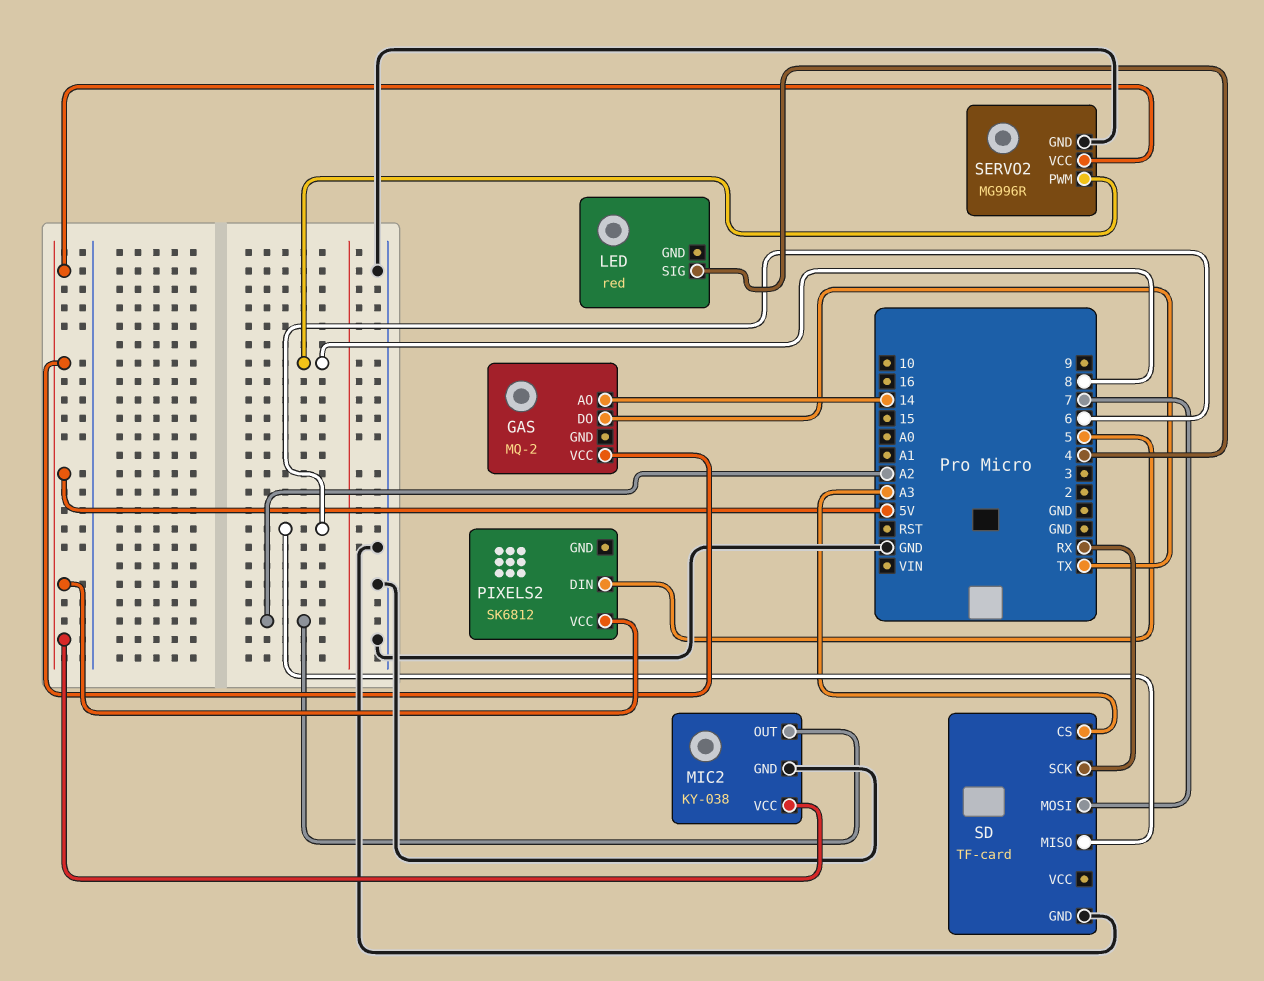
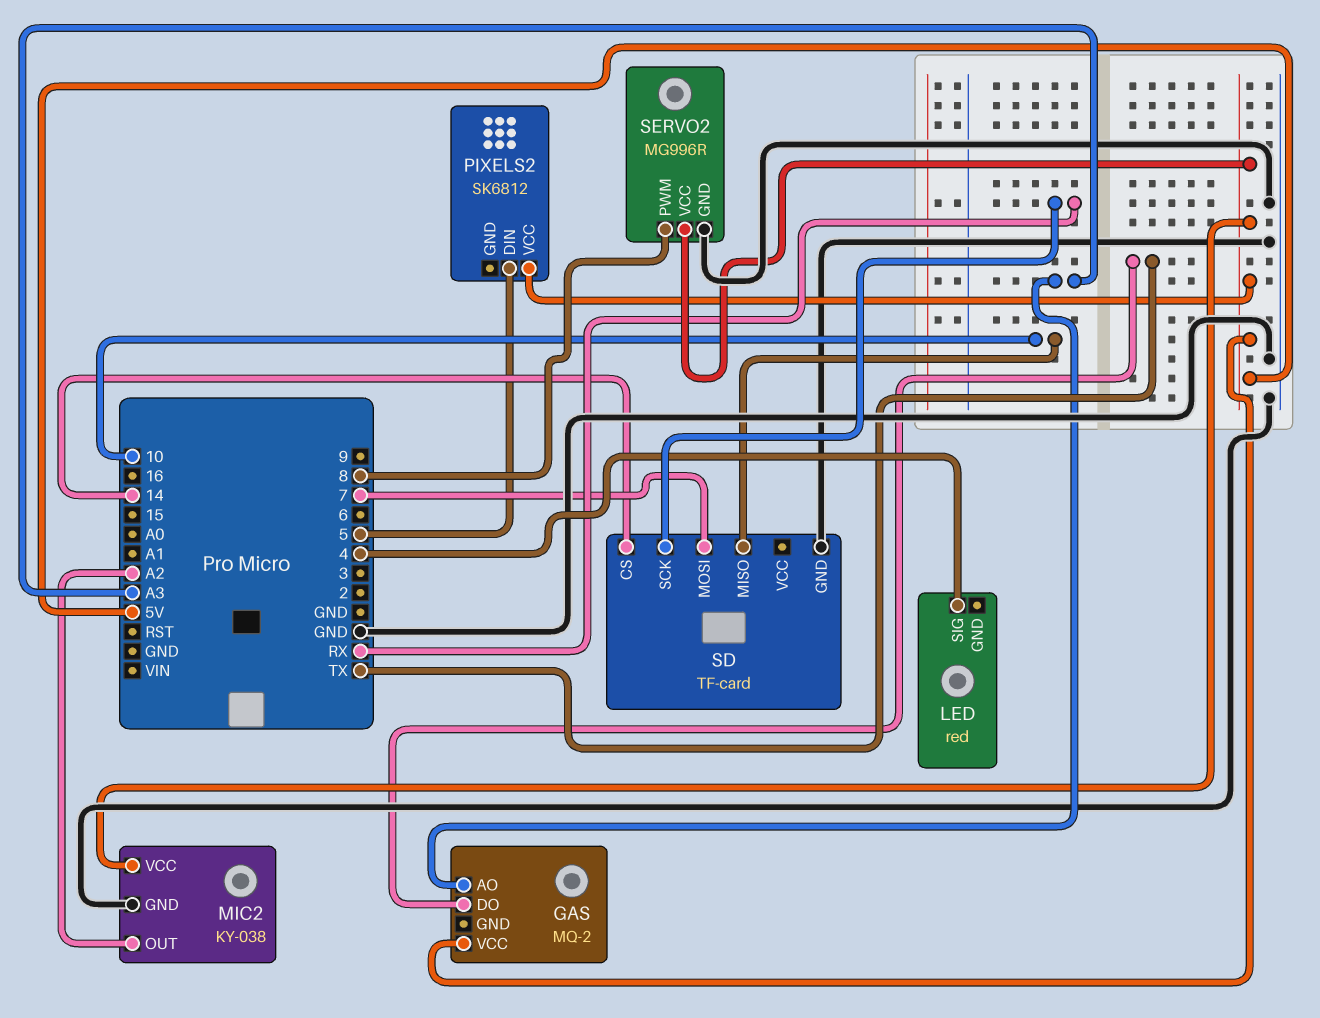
GAS pin AO: 14 -> A3
SD pin CS: A3 -> 14
SD pin MISO: 6 -> 10

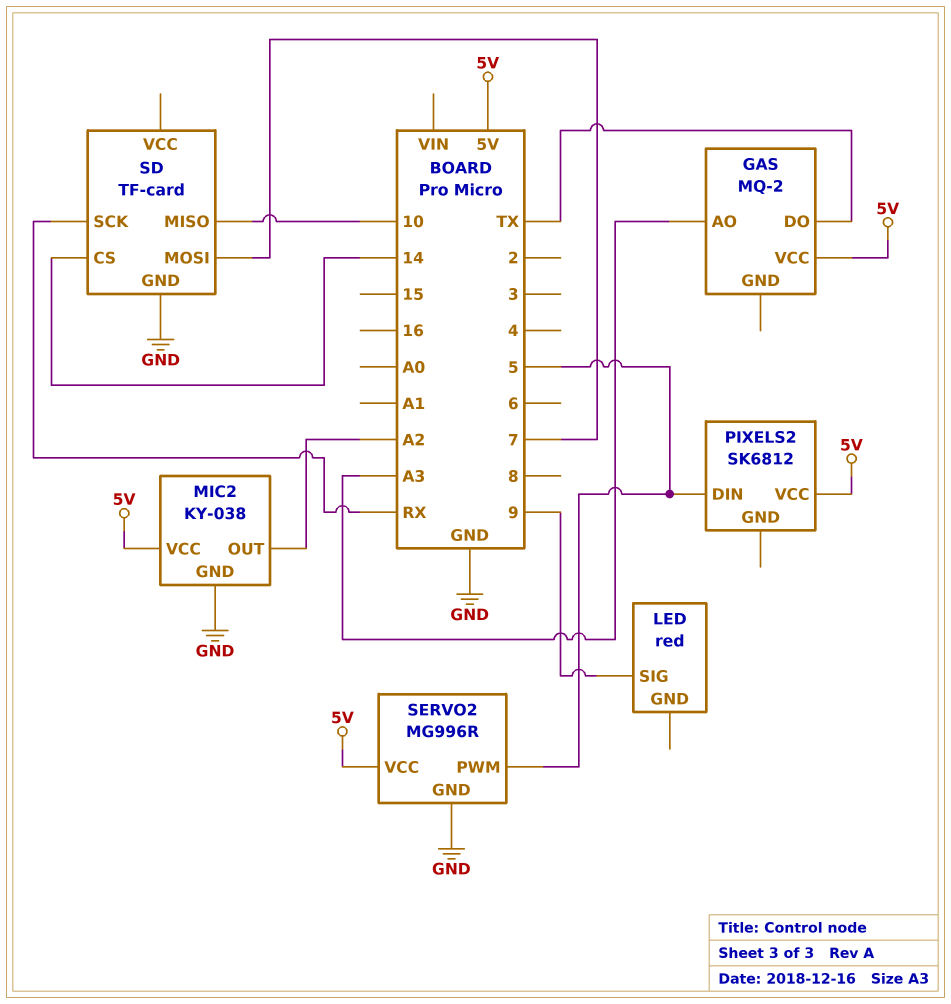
LED pin SIG: 4 -> 9
SERVO2 pin PWM: 8 -> 5

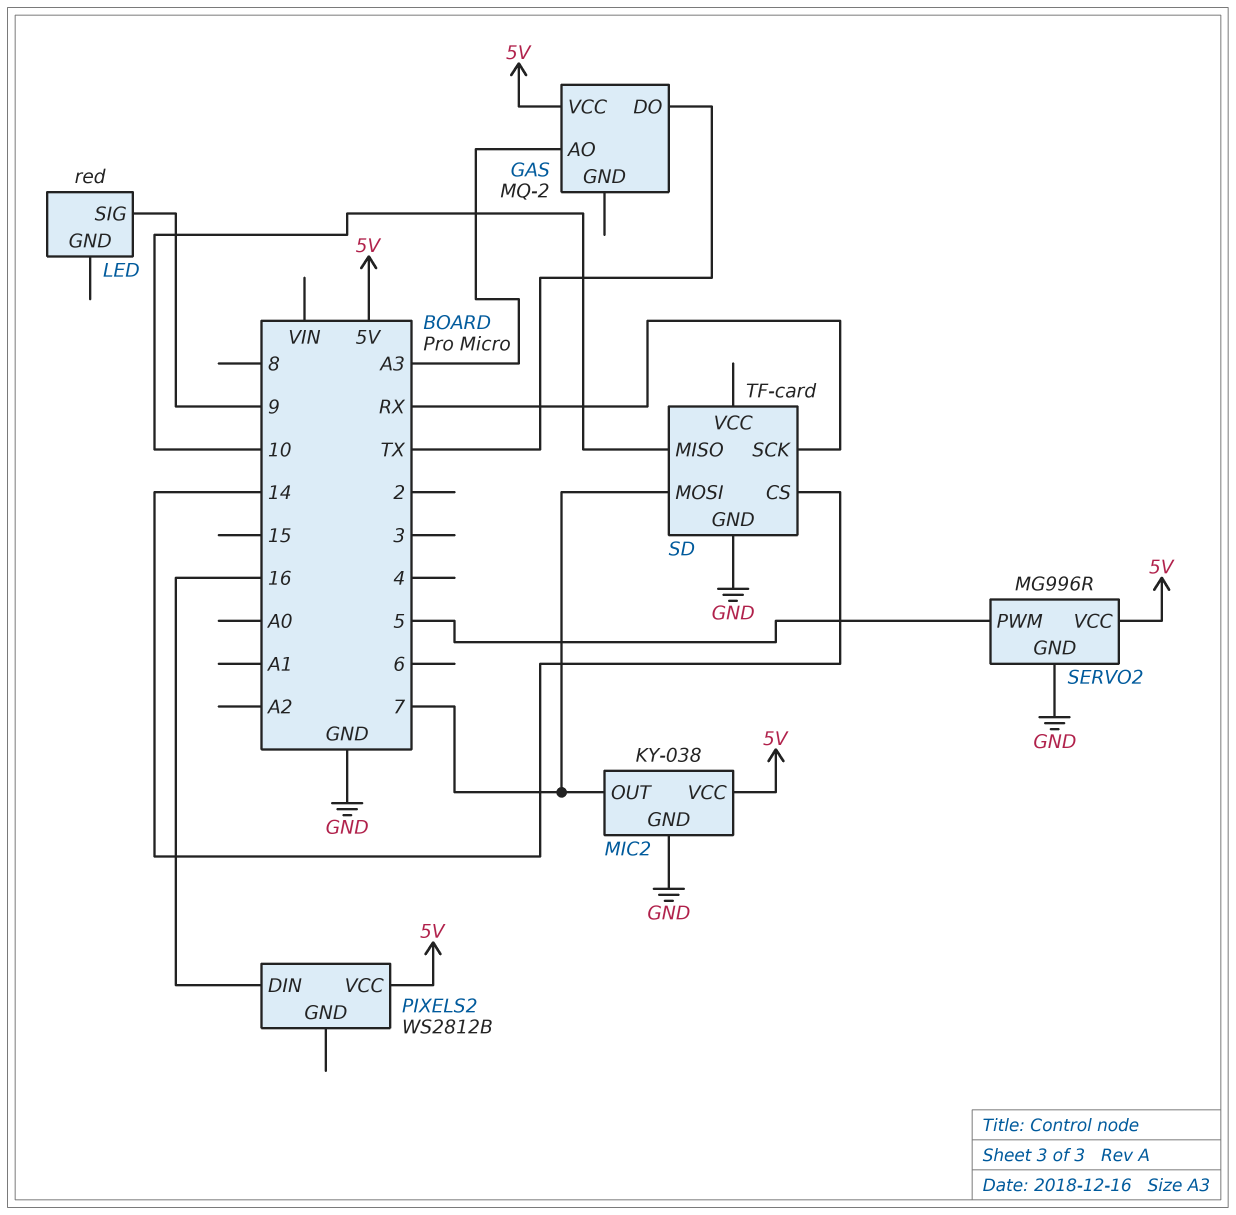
MIC2 pin OUT: A2 -> 7
PIXELS2: SK6812 -> WS2812B
PIXELS2 pin DIN: 5 -> 16

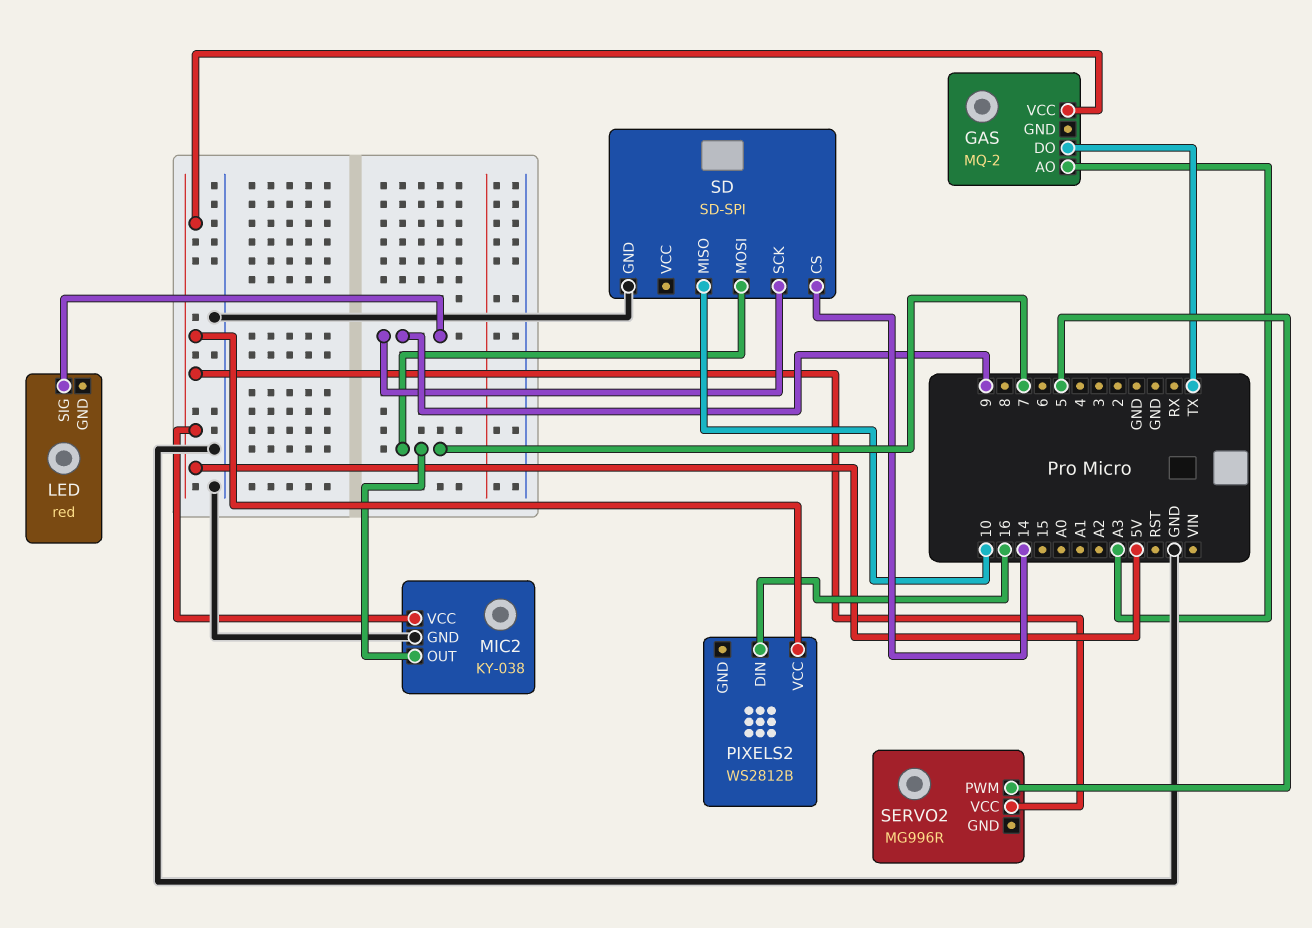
SD: TF-card -> SD-SPI
SD pin SCK: RX -> 9
SERVO2 pin GND: GND -> none

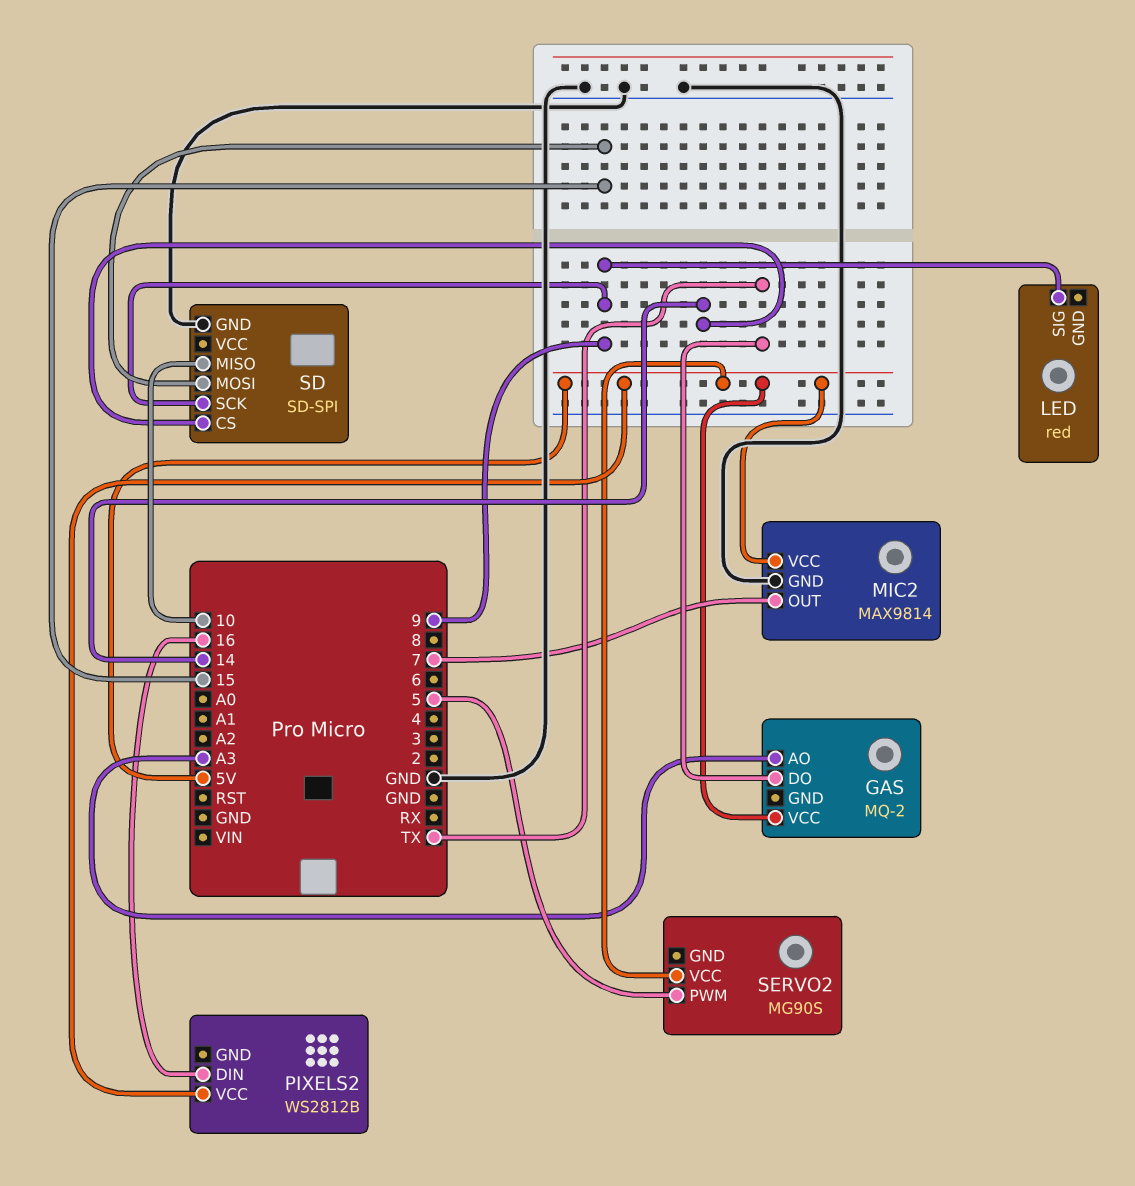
MIC2: KY-038 -> MAX9814
SD pin MOSI: 7 -> 15
SERVO2: MG996R -> MG90S

